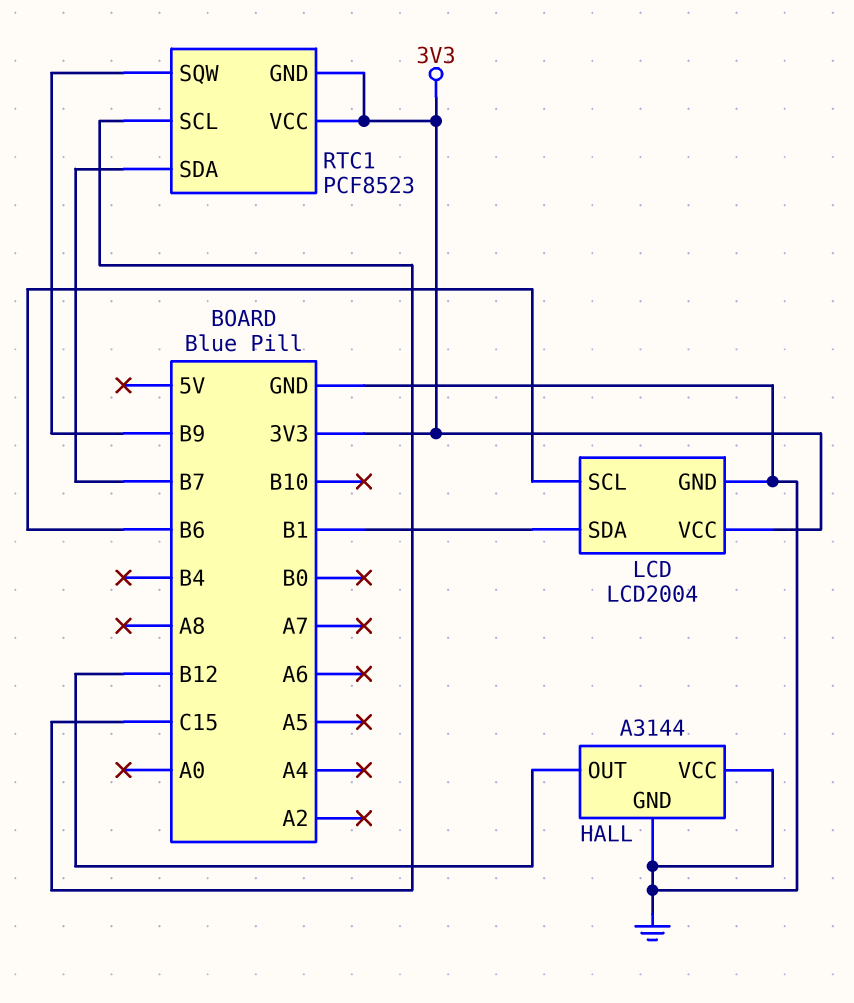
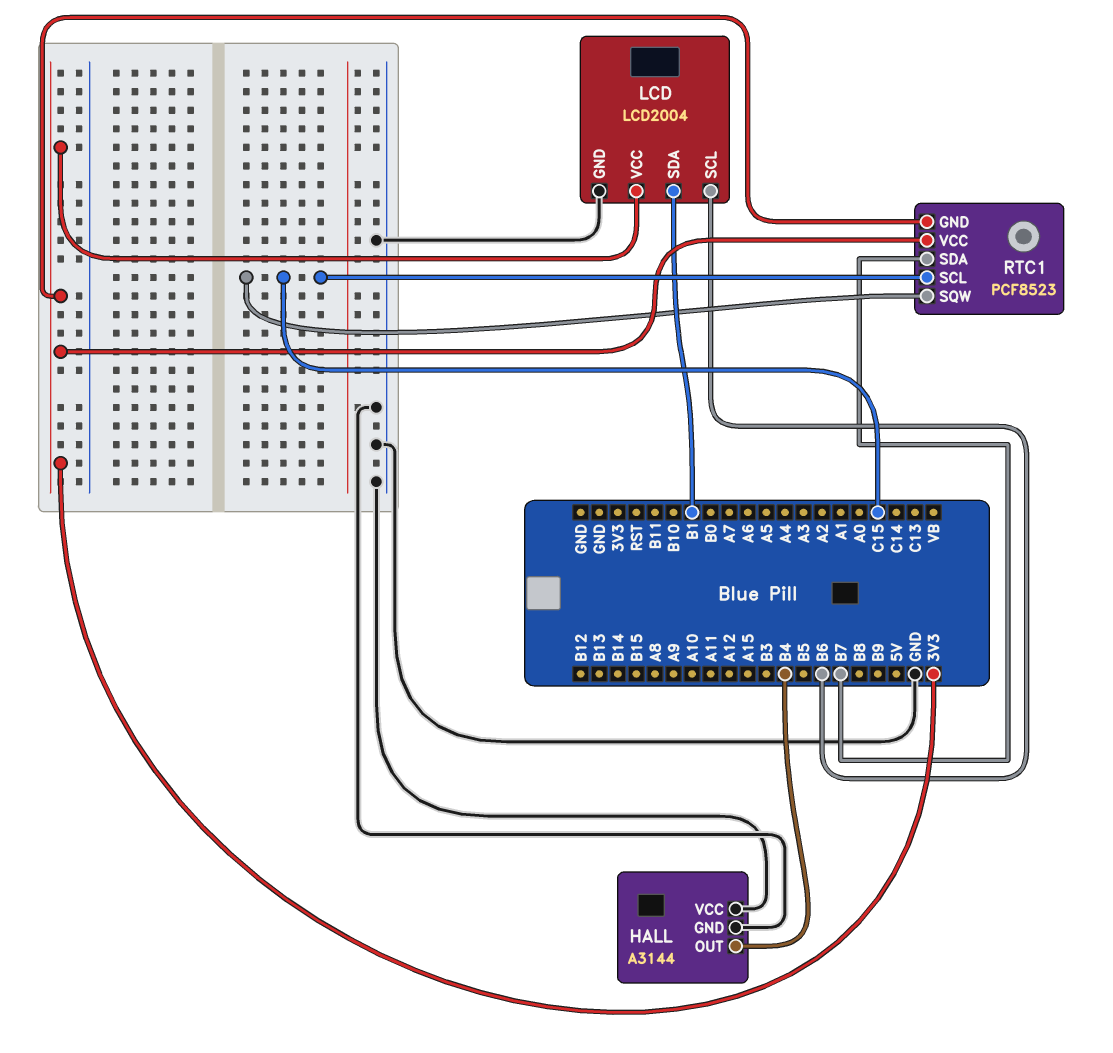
HALL pin OUT: B12 -> B4
RTC1 pin SQW: B9 -> C15

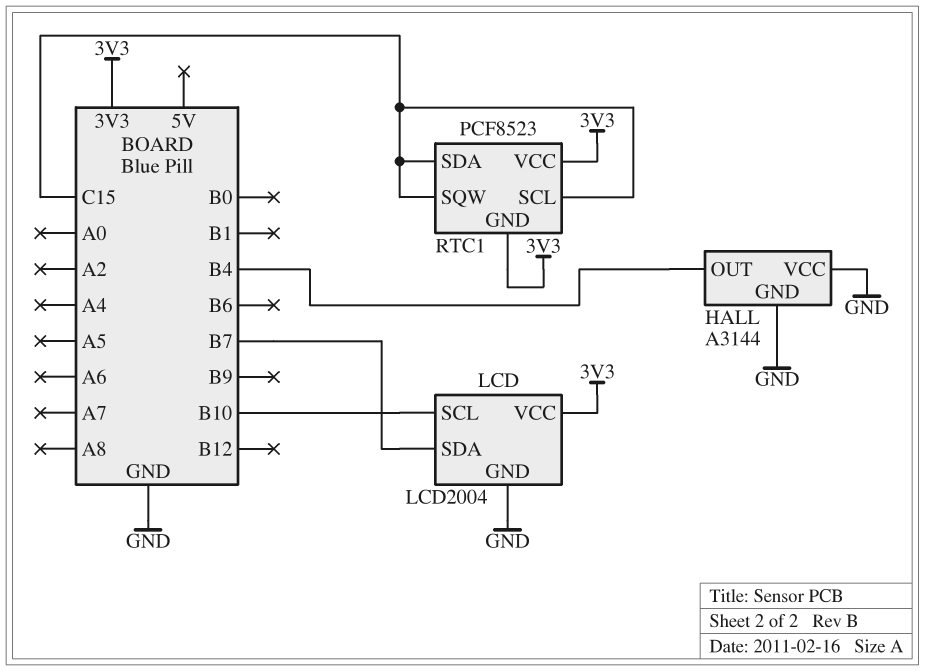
LCD pin SCL: B6 -> B10
LCD pin SDA: B1 -> B7
RTC1 pin SDA: B7 -> C15

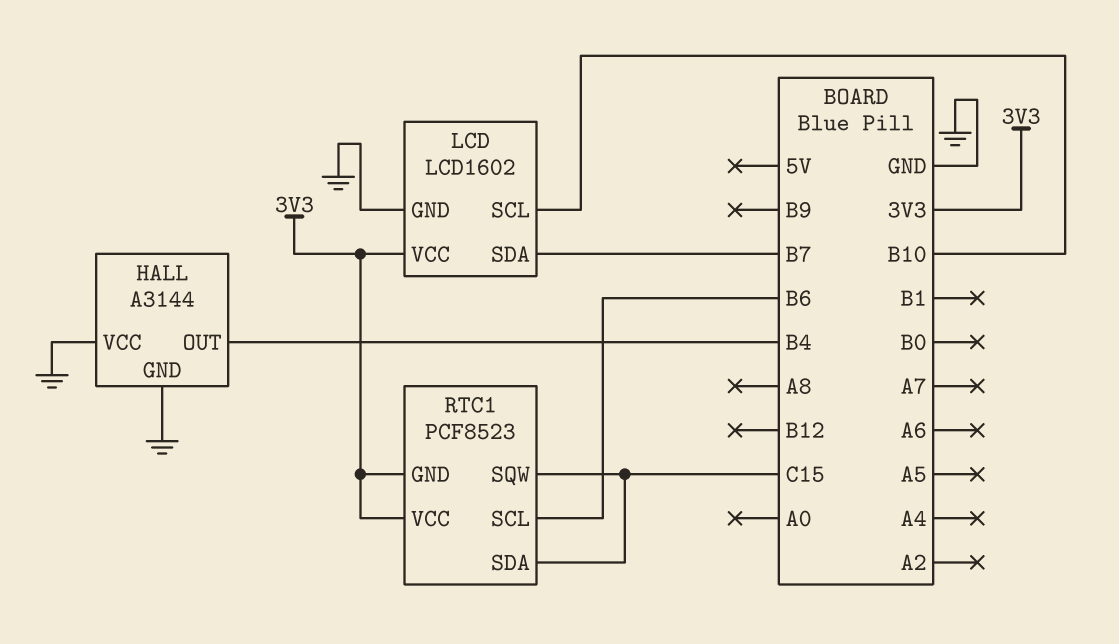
LCD: LCD2004 -> LCD1602
RTC1 pin SCL: C15 -> B6

